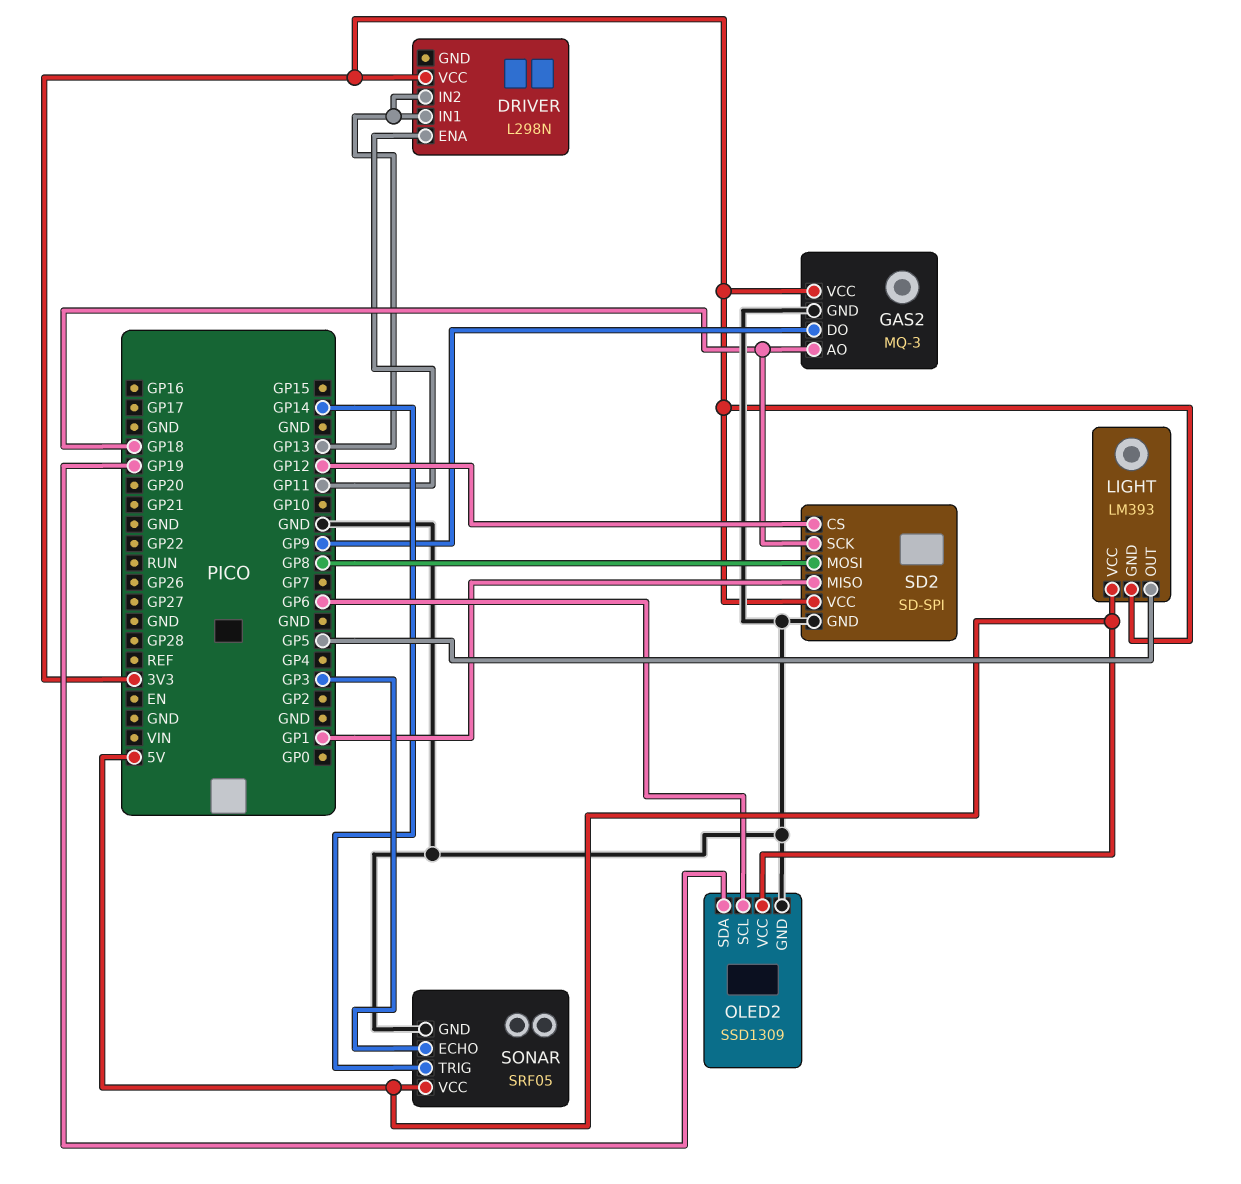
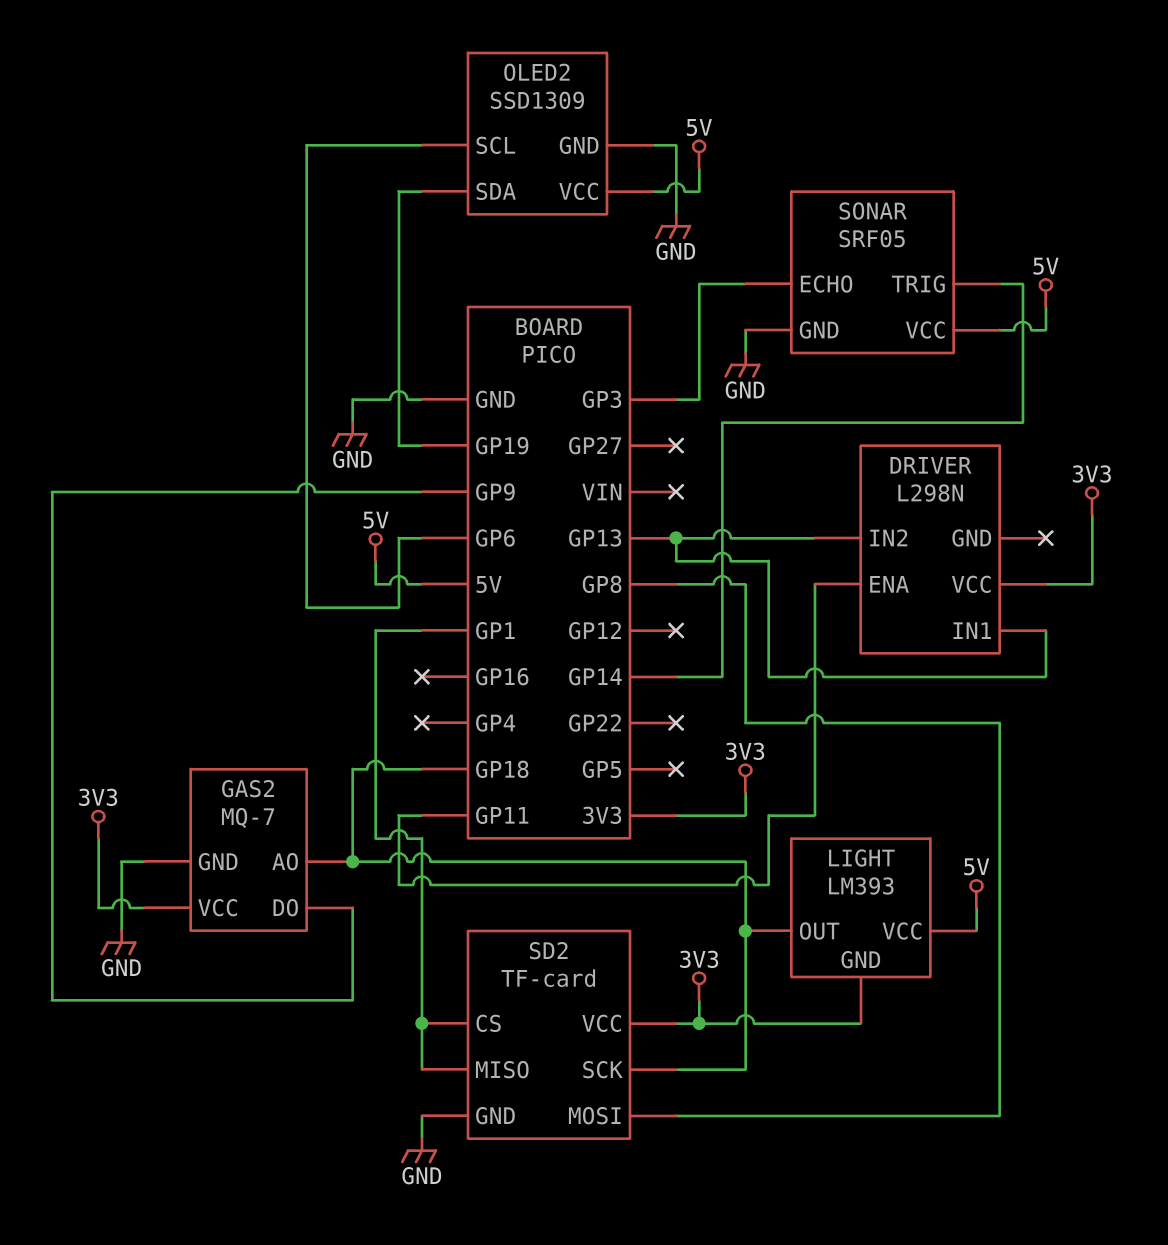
GAS2: MQ-3 -> MQ-7
LIGHT pin OUT: GP5 -> GP18
SD2: SD-SPI -> TF-card
SD2 pin CS: GP12 -> GP1

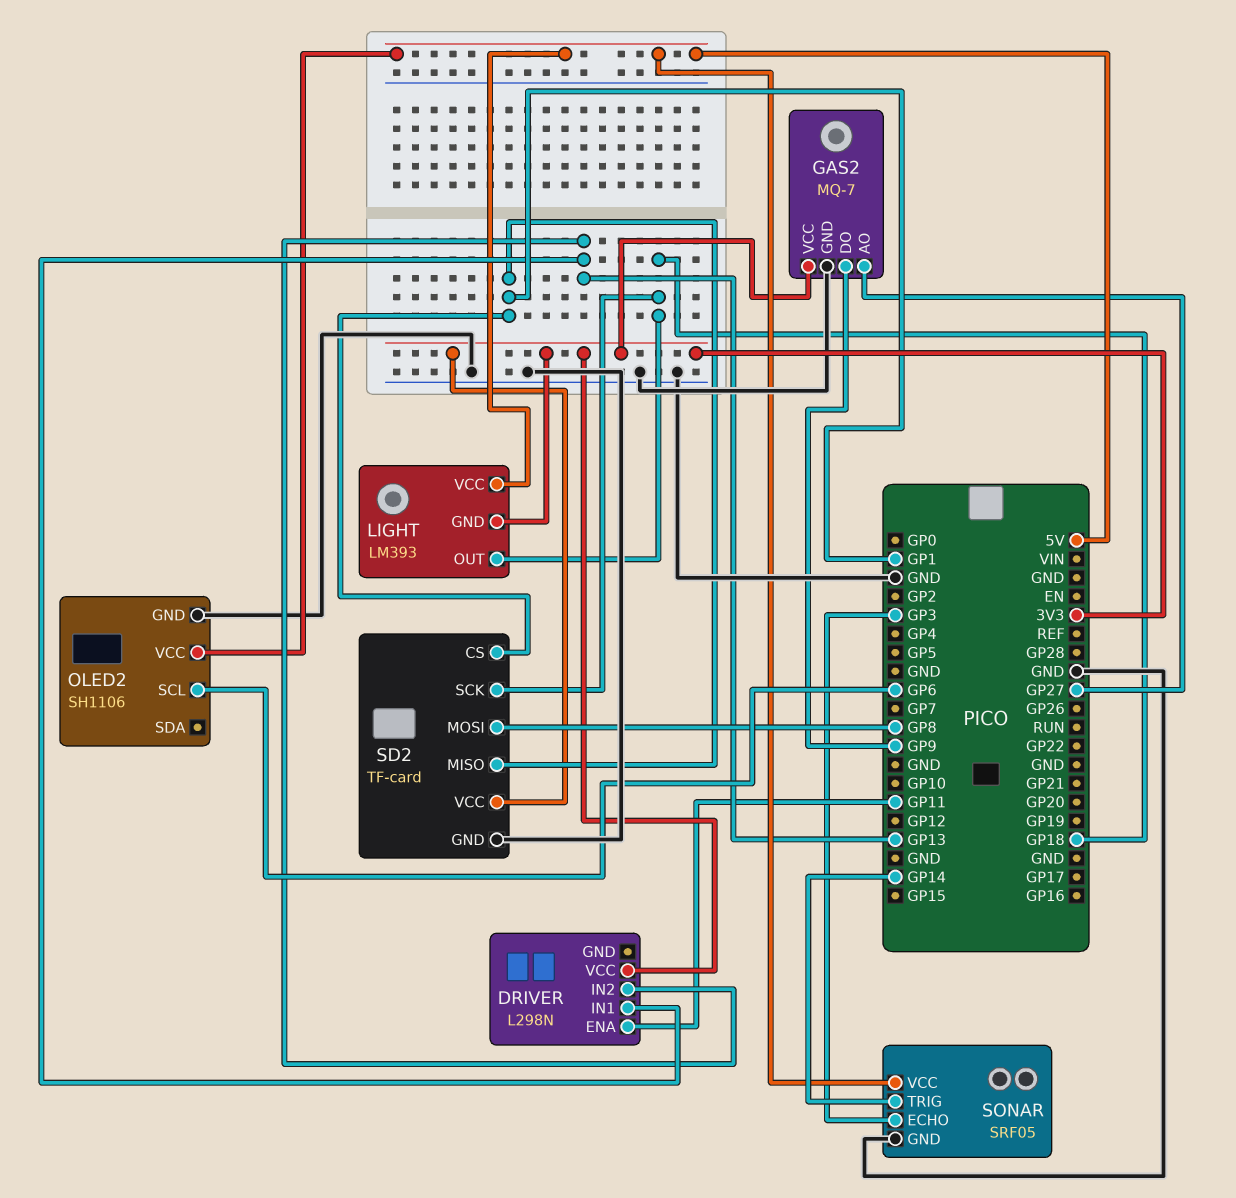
GAS2 pin AO: GP18 -> GP27
OLED2: SSD1309 -> SH1106
OLED2 pin SDA: GP19 -> none

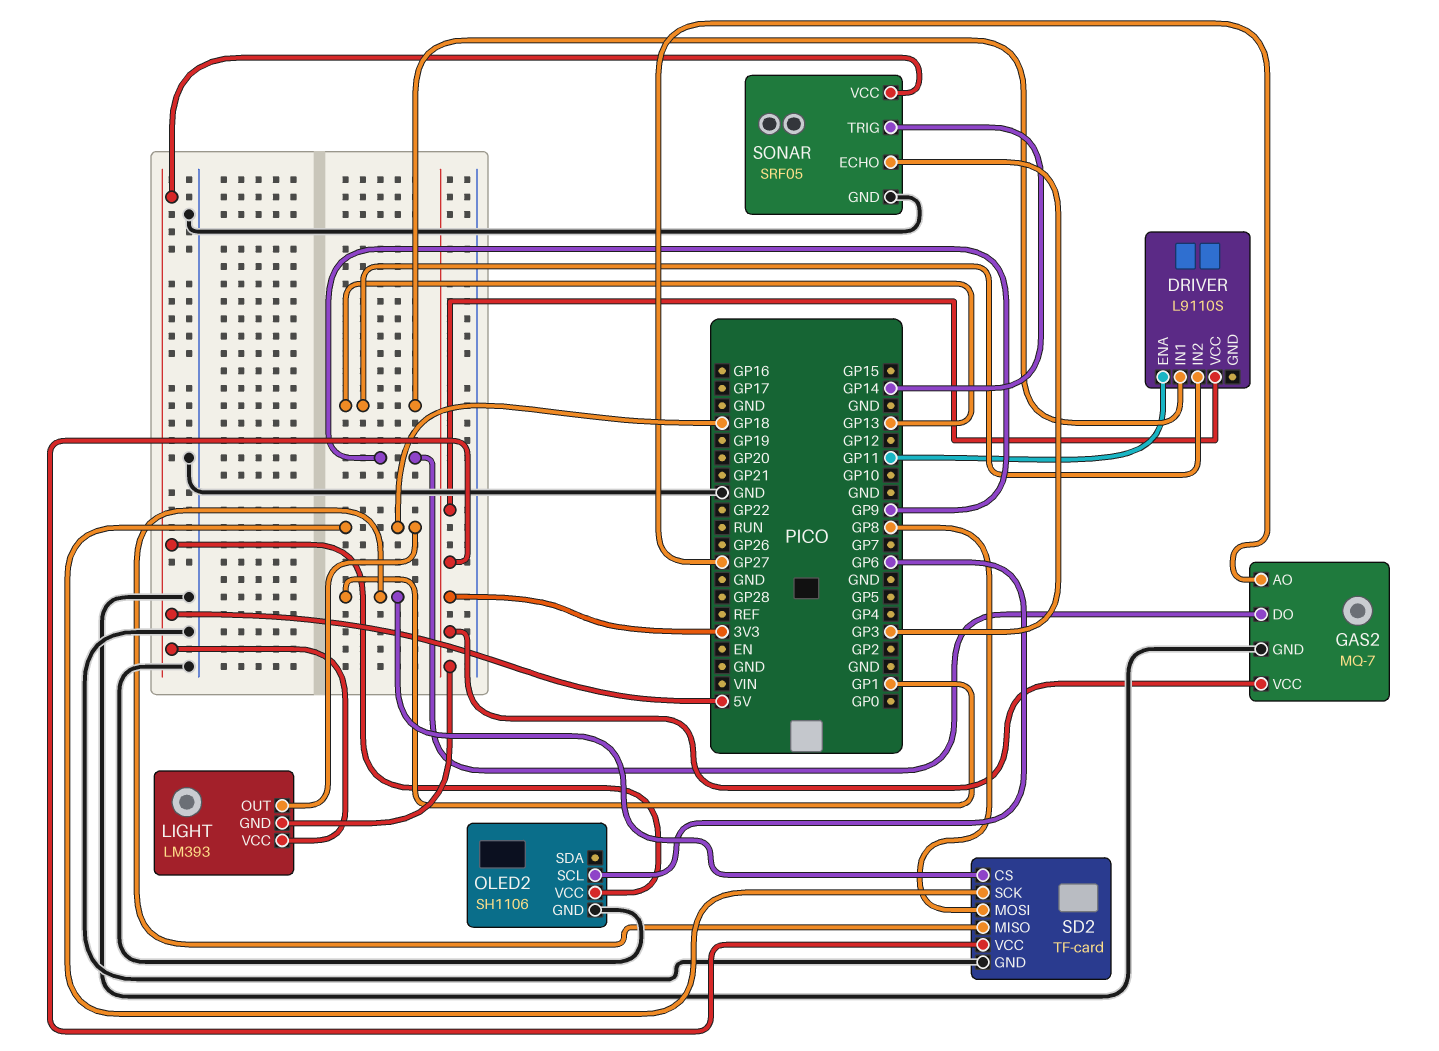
DRIVER: L298N -> L9110S

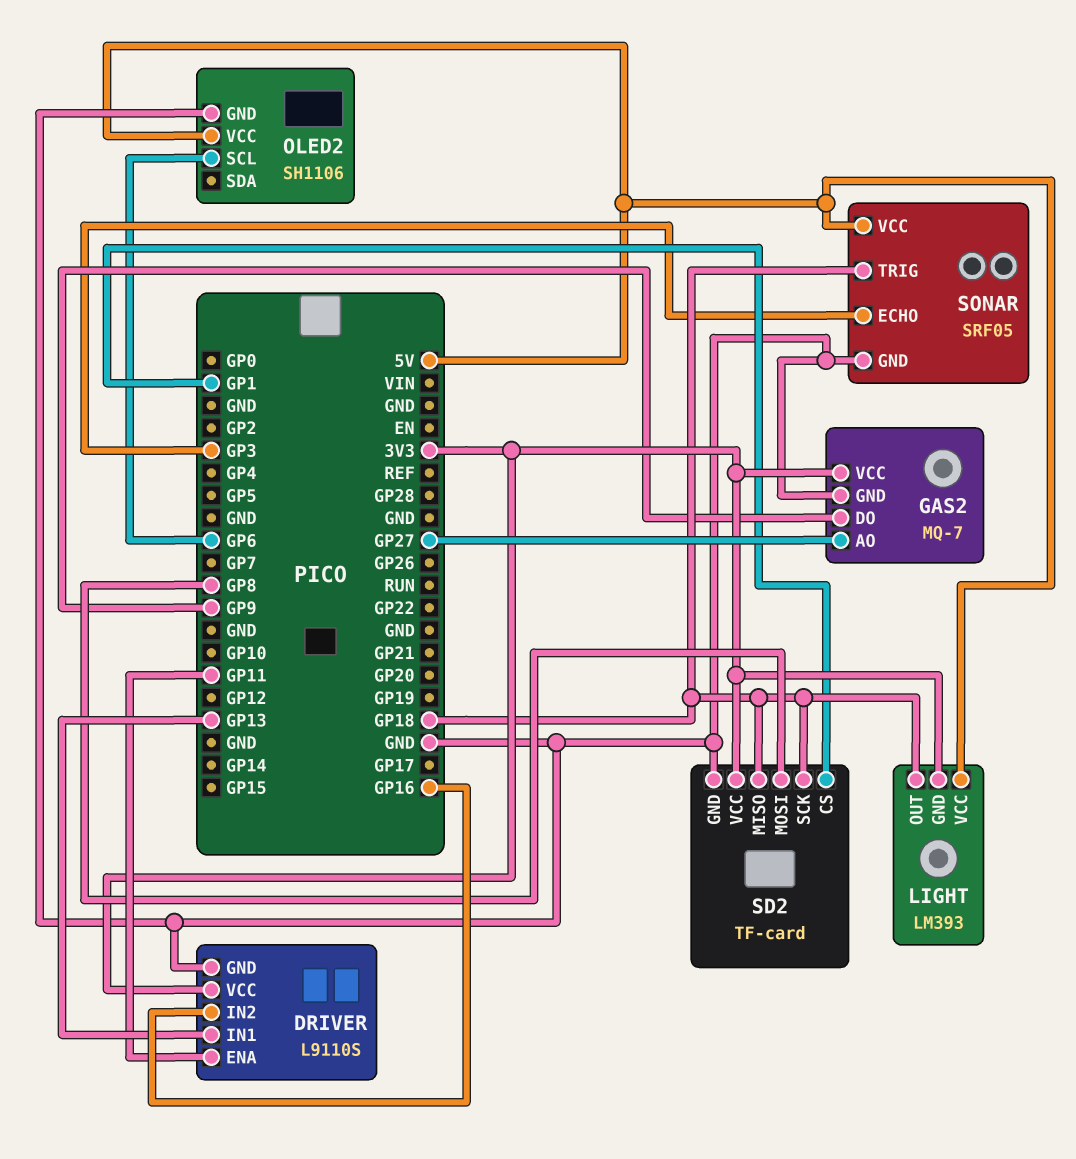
DRIVER pin GND: none -> GND
DRIVER pin IN2: GP13 -> GP16
SD2 pin MISO: GP1 -> GP18
SONAR pin TRIG: GP14 -> GP18

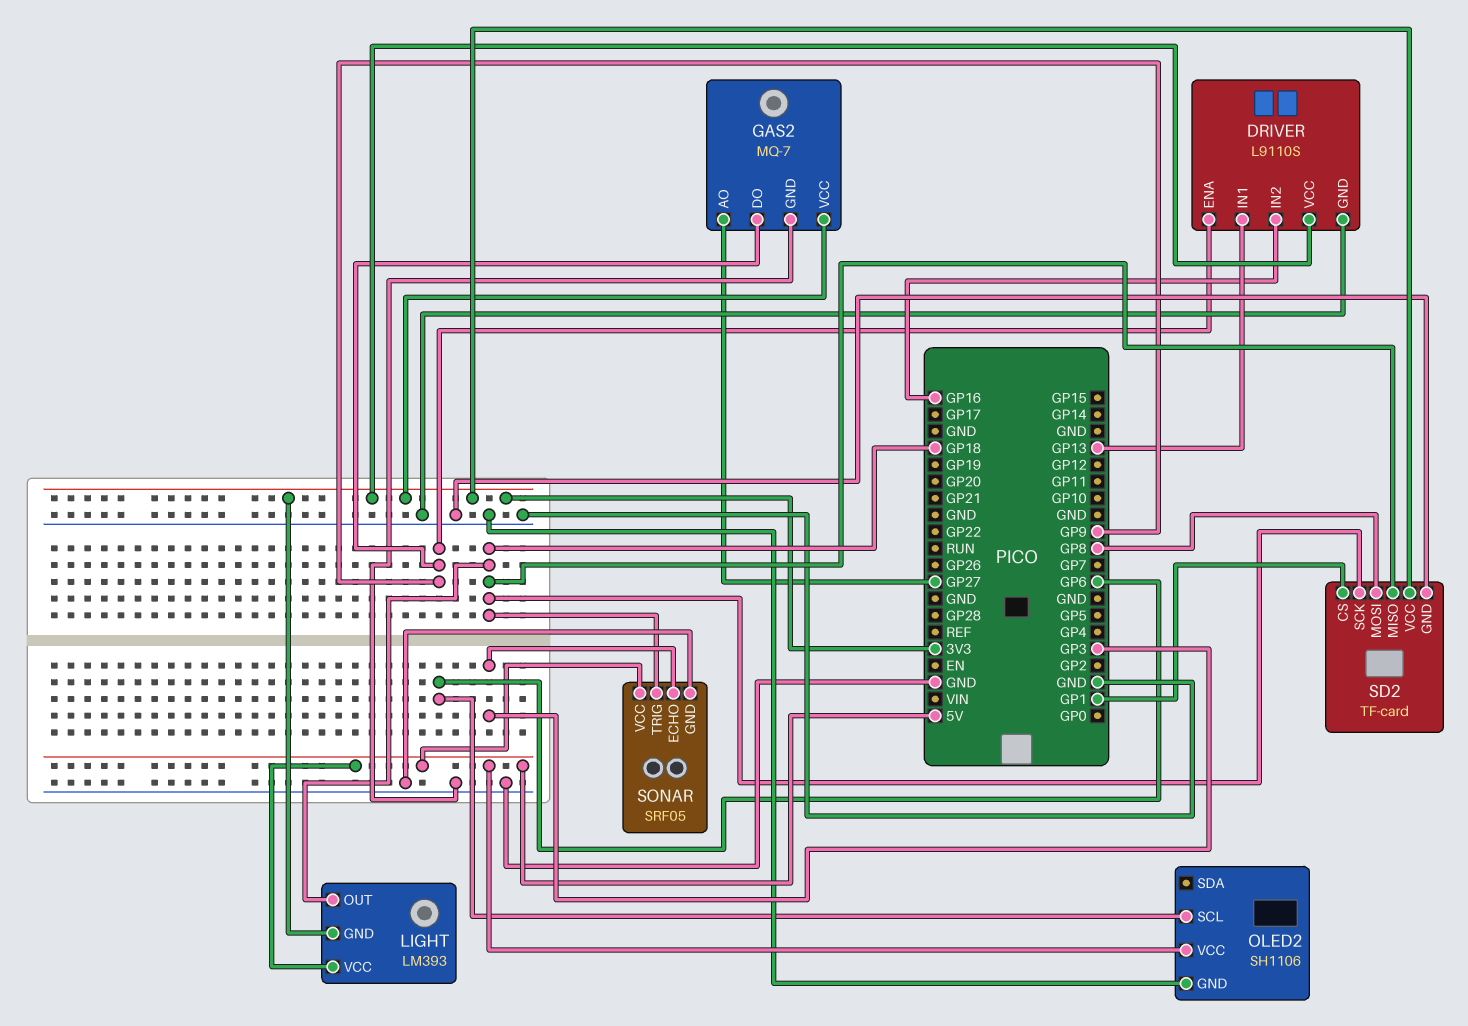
DRIVER pin ENA: GP11 -> GP9

